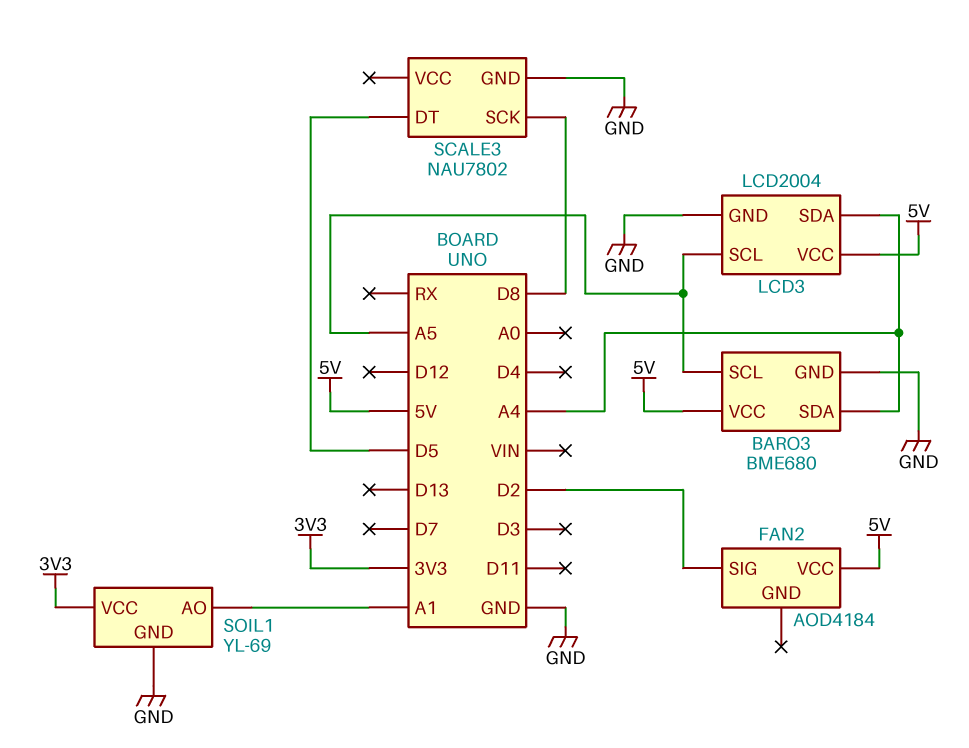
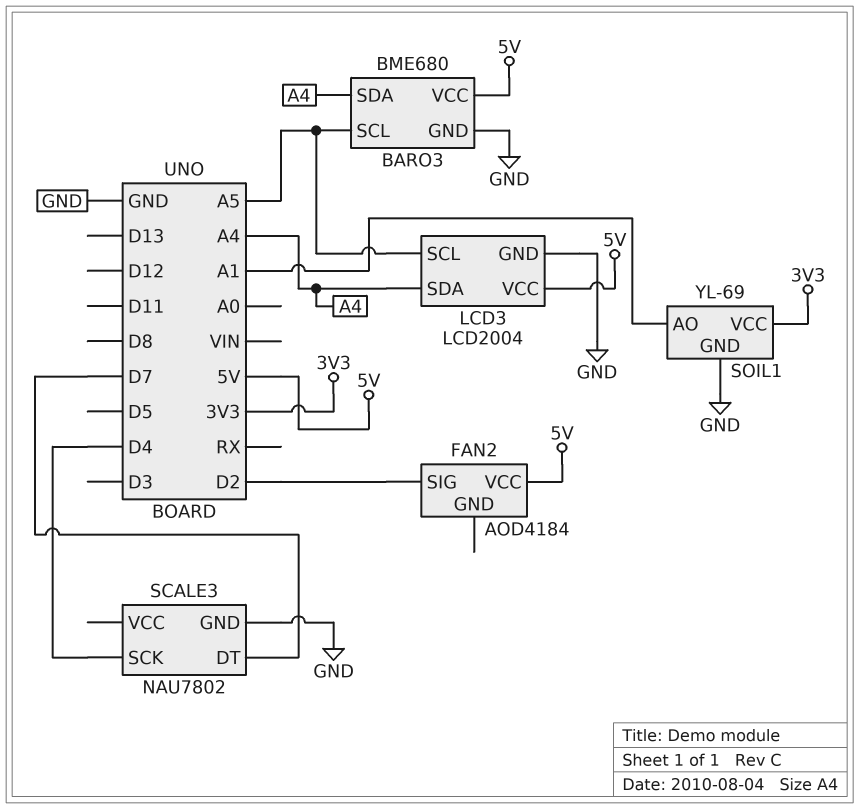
SCALE3 pin DT: D5 -> D7
SCALE3 pin SCK: D8 -> D4

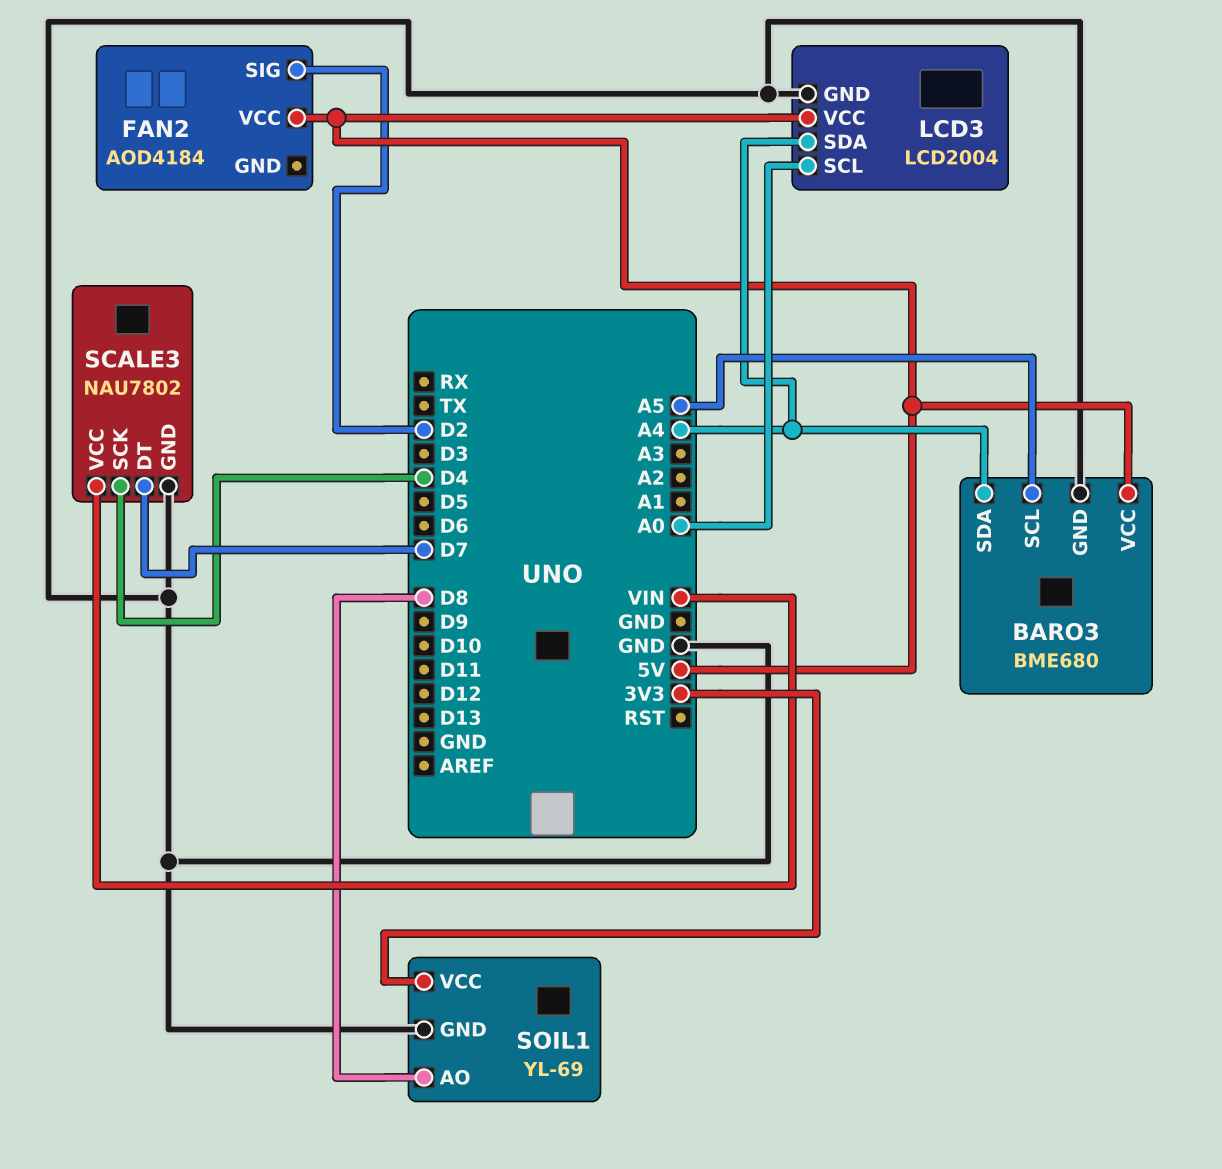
LCD3 pin SCL: A5 -> A0
SCALE3 pin VCC: none -> VIN
SOIL1 pin AO: A1 -> D8

